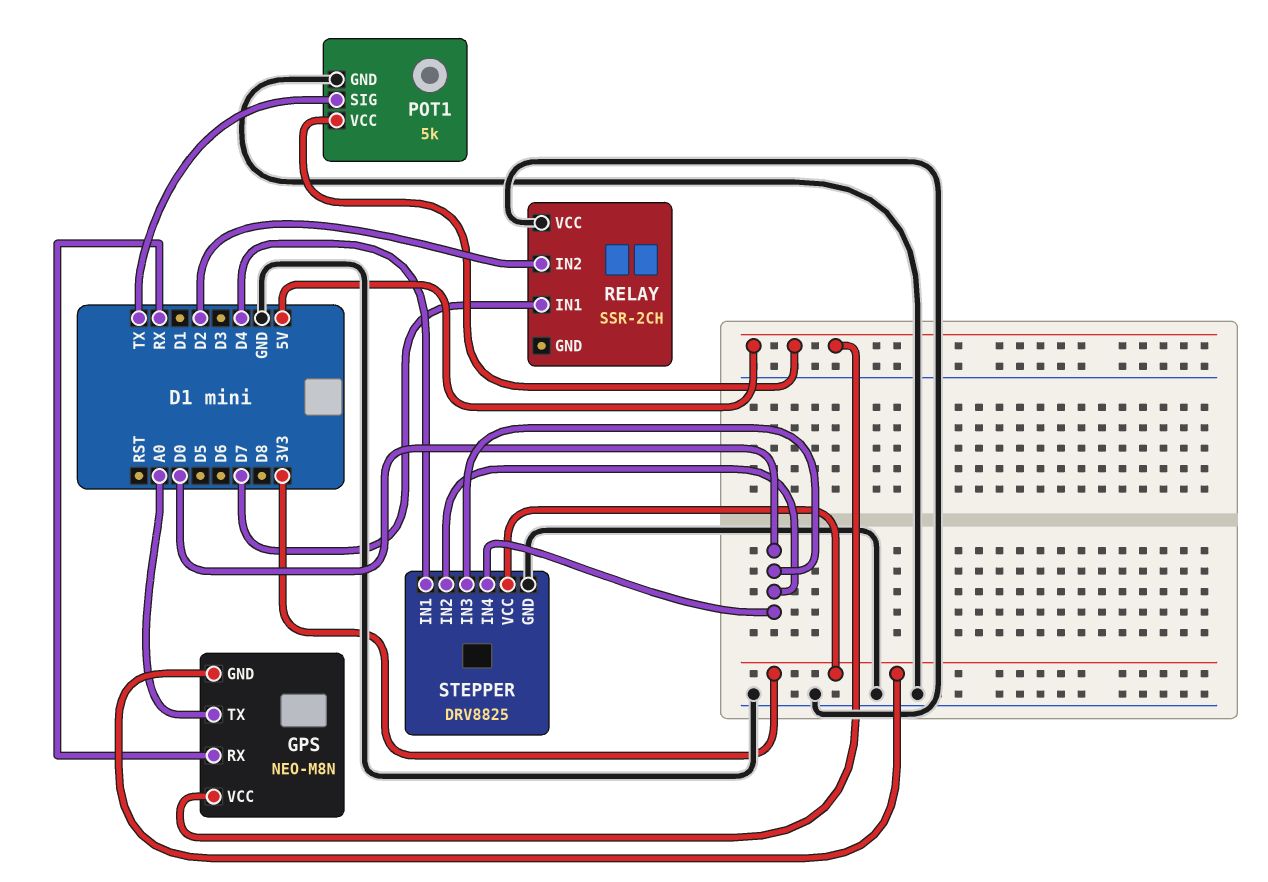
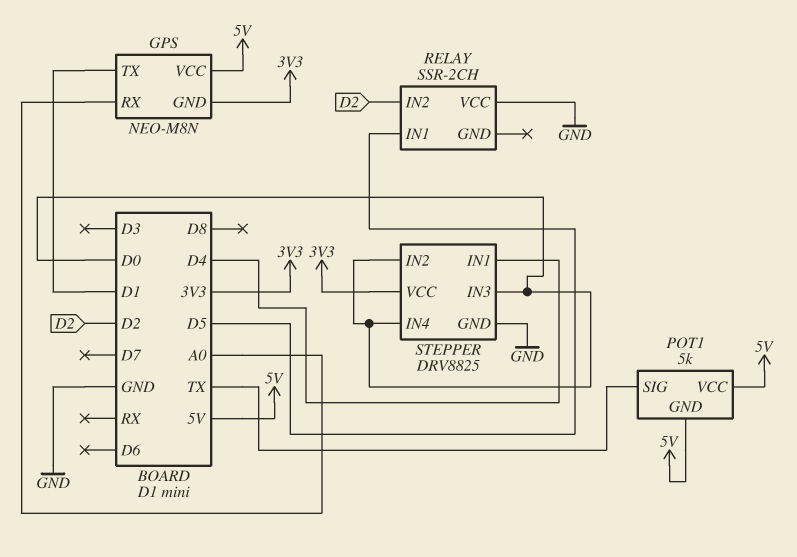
GPS pin RX: RX -> A0
GPS pin TX: A0 -> D1
POT1 pin GND: GND -> 5V
RELAY pin IN1: D7 -> D5

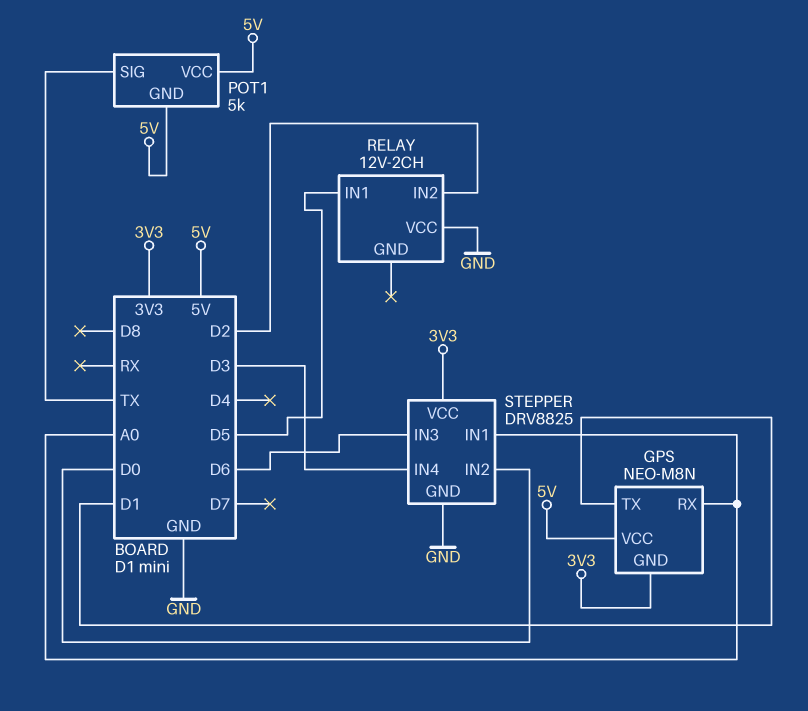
RELAY: SSR-2CH -> 12V-2CH
STEPPER pin IN1: D4 -> A0
STEPPER pin IN3: D0 -> D6
STEPPER pin IN4: D0 -> D3

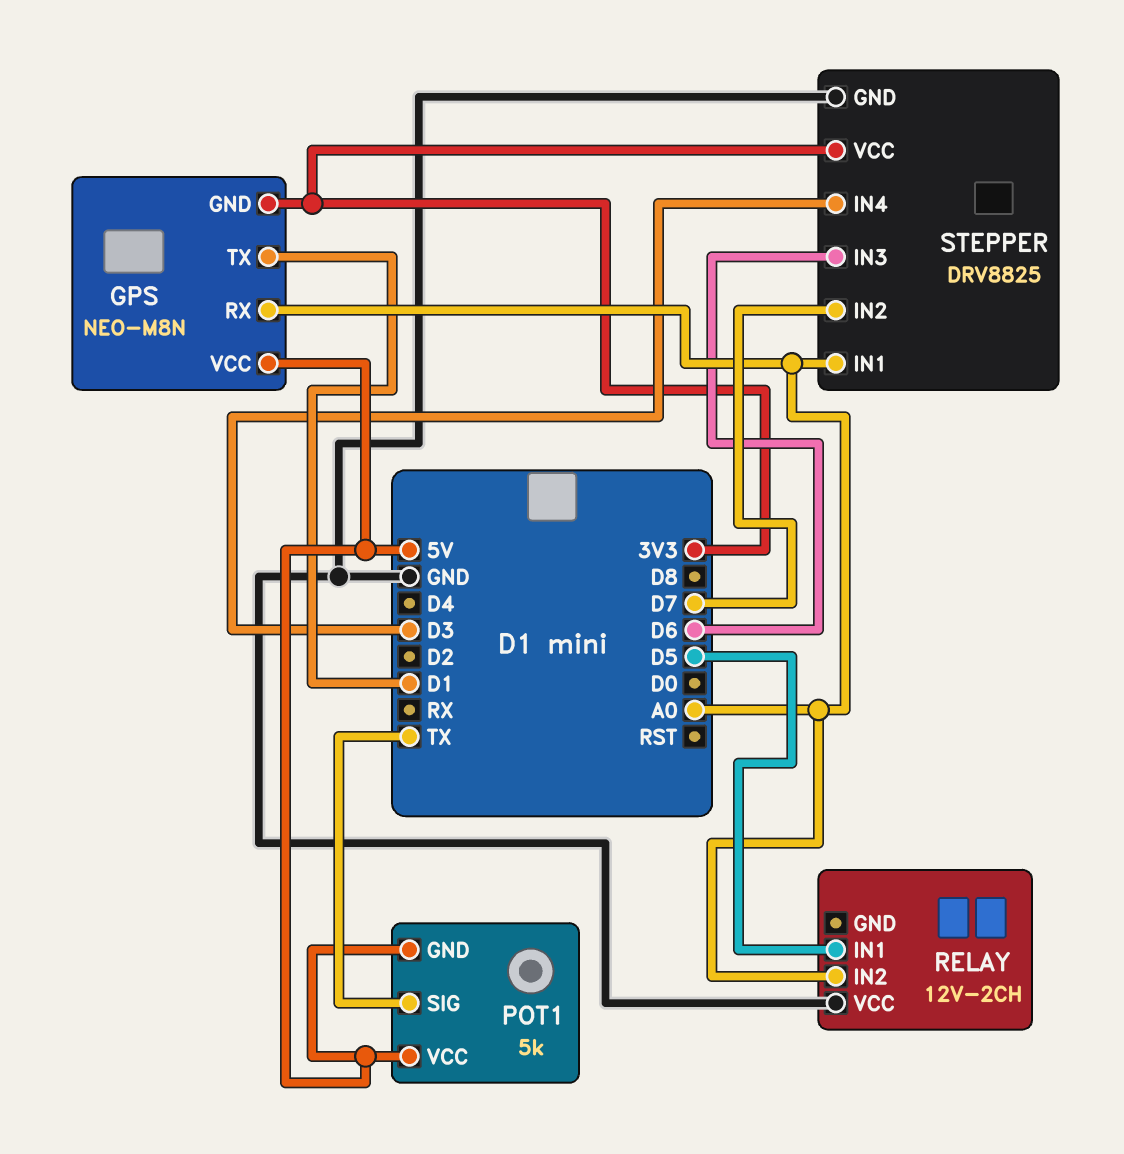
RELAY pin IN2: D2 -> A0
STEPPER pin IN2: D0 -> D7

